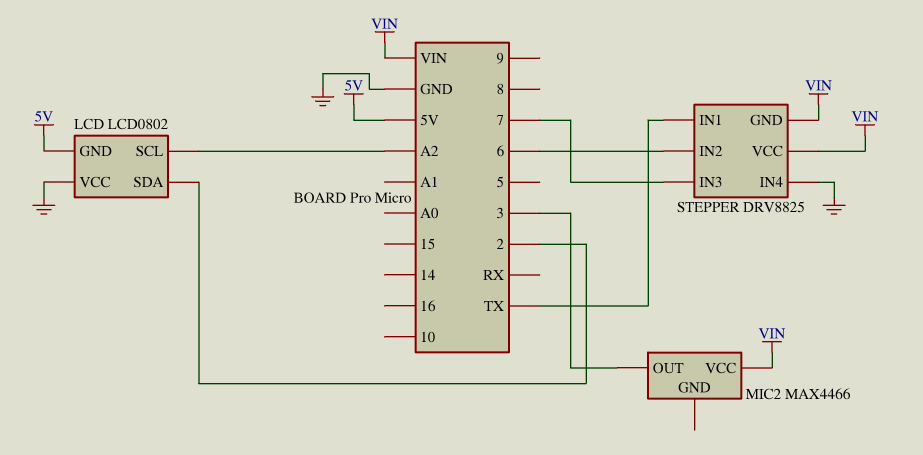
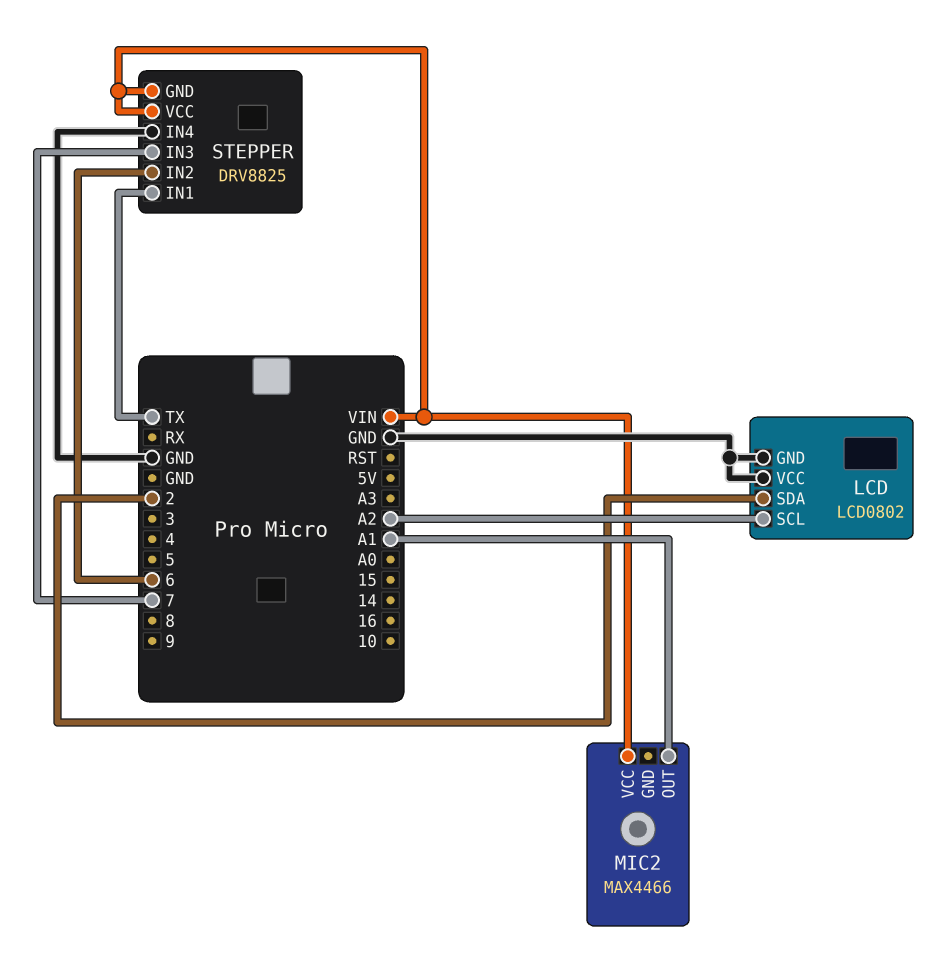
LCD pin GND: 5V -> GND
MIC2 pin OUT: 3 -> A1

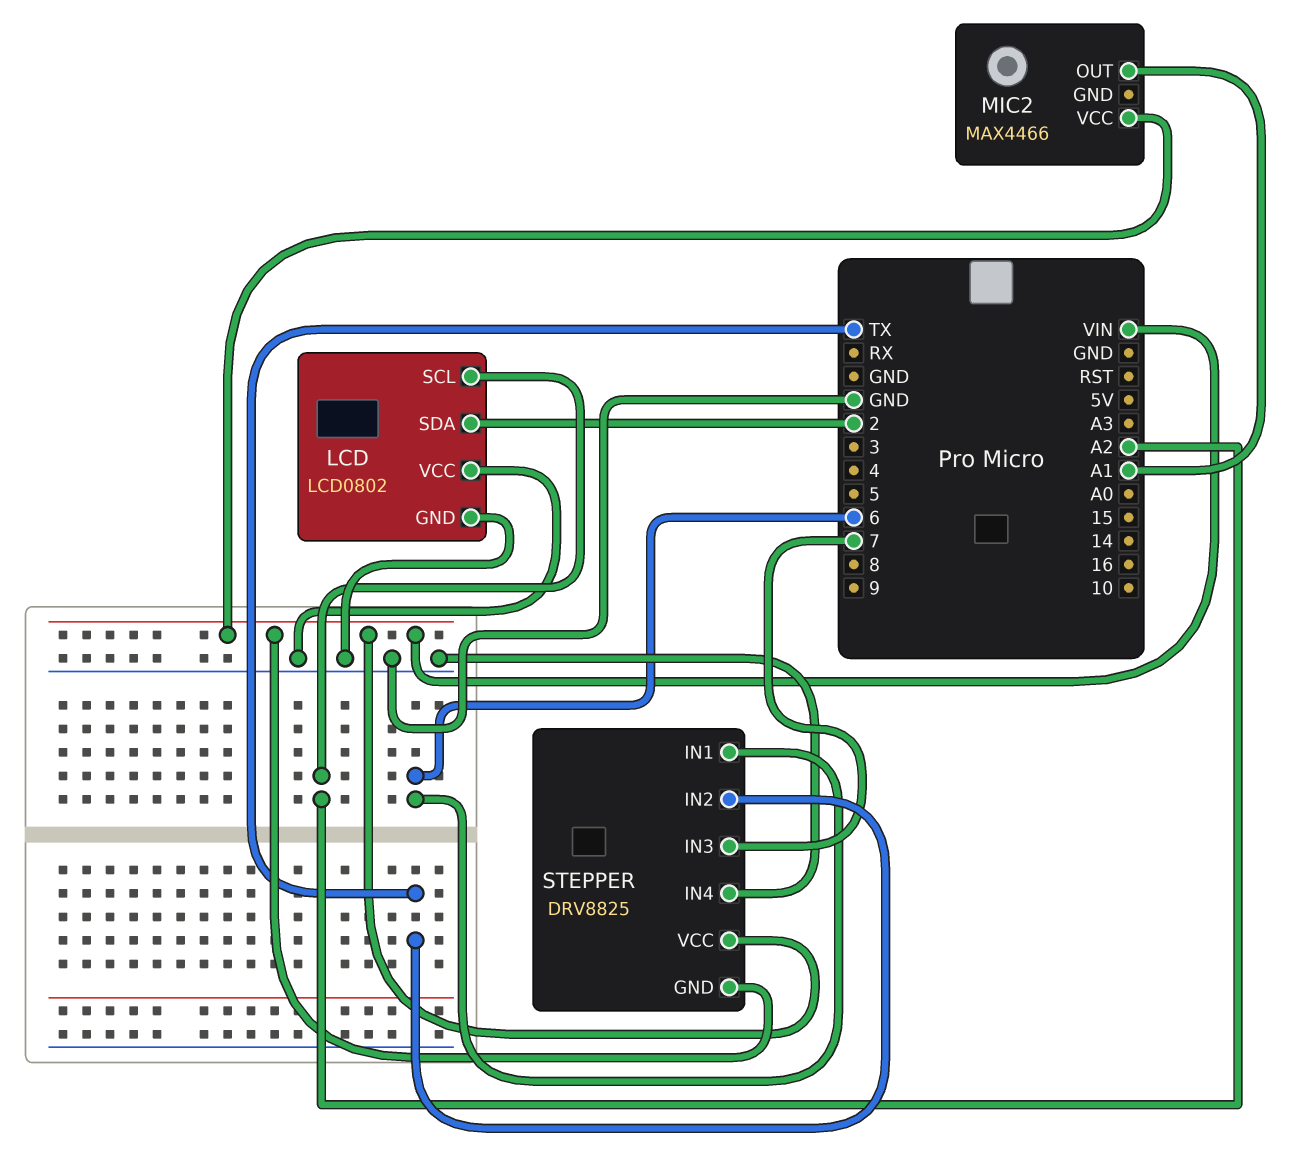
STEPPER pin IN1: TX -> 6
STEPPER pin IN2: 6 -> TX

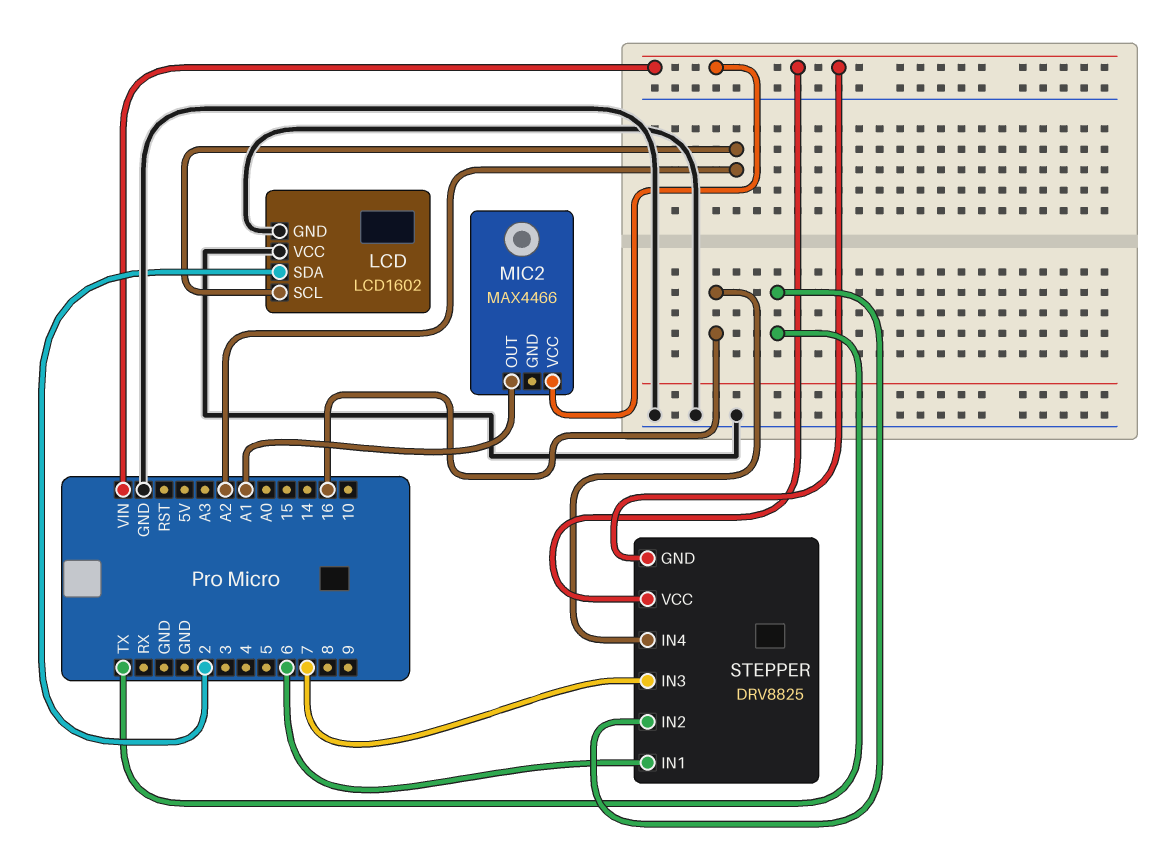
LCD: LCD0802 -> LCD1602
STEPPER pin IN4: GND -> 16

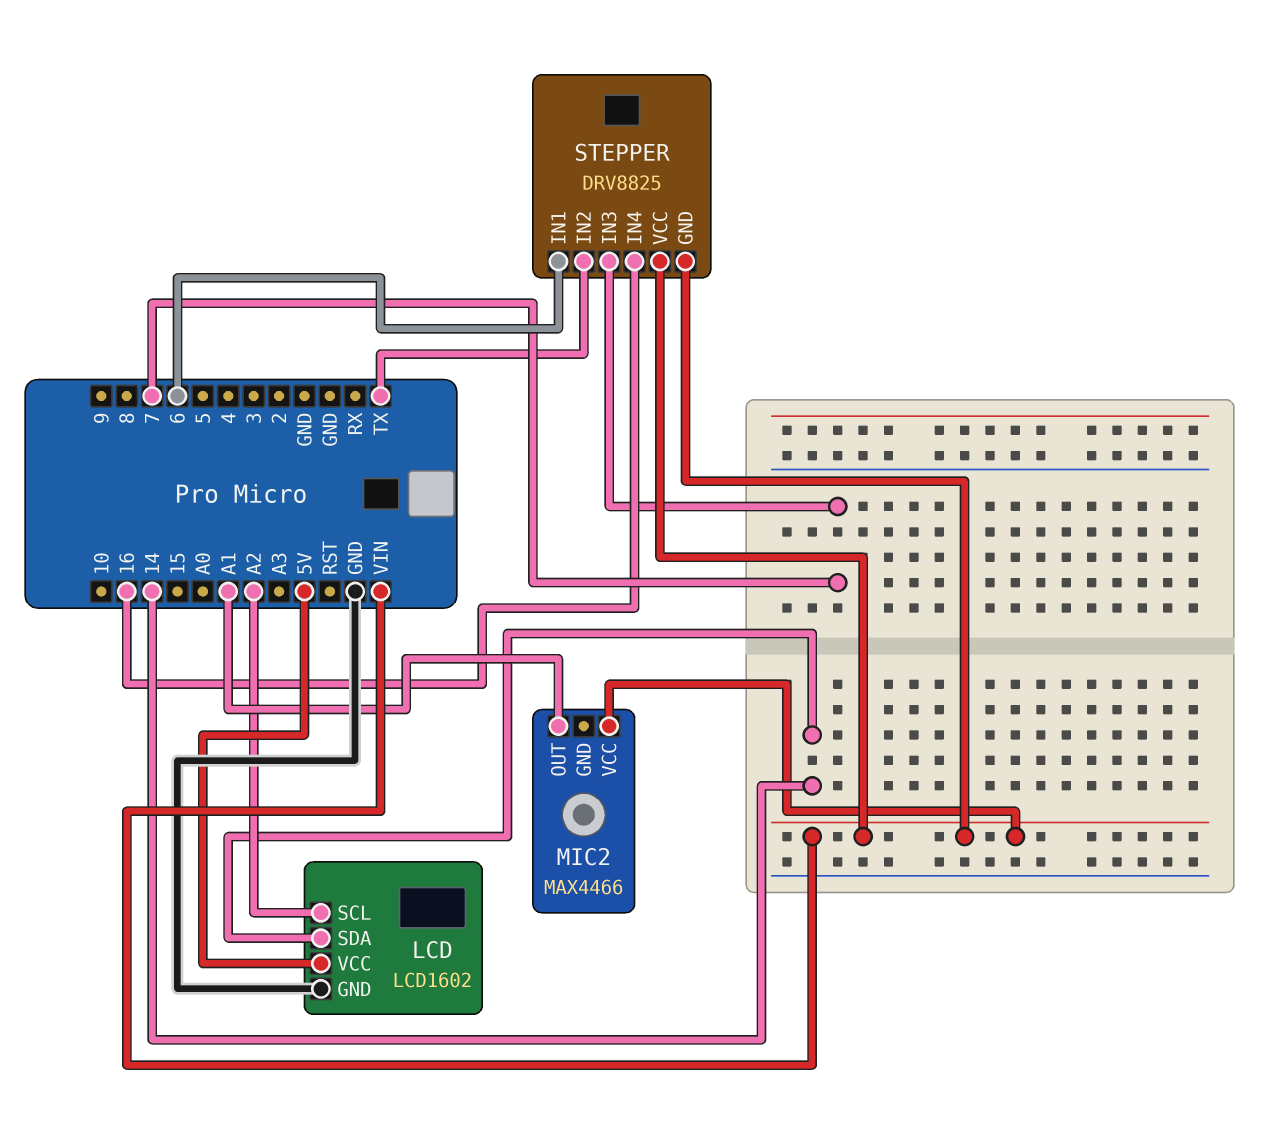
LCD pin SDA: 2 -> 14
LCD pin VCC: GND -> 5V

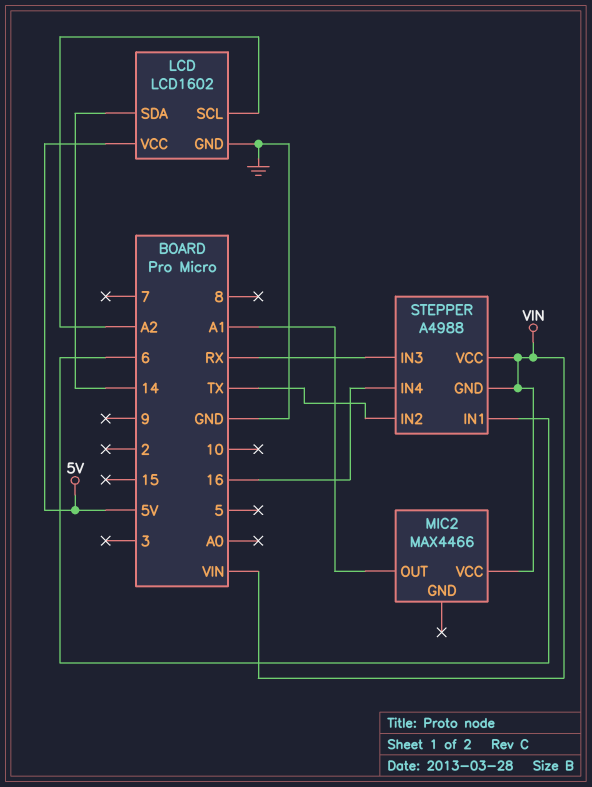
STEPPER: DRV8825 -> A4988
STEPPER pin IN3: 7 -> RX

